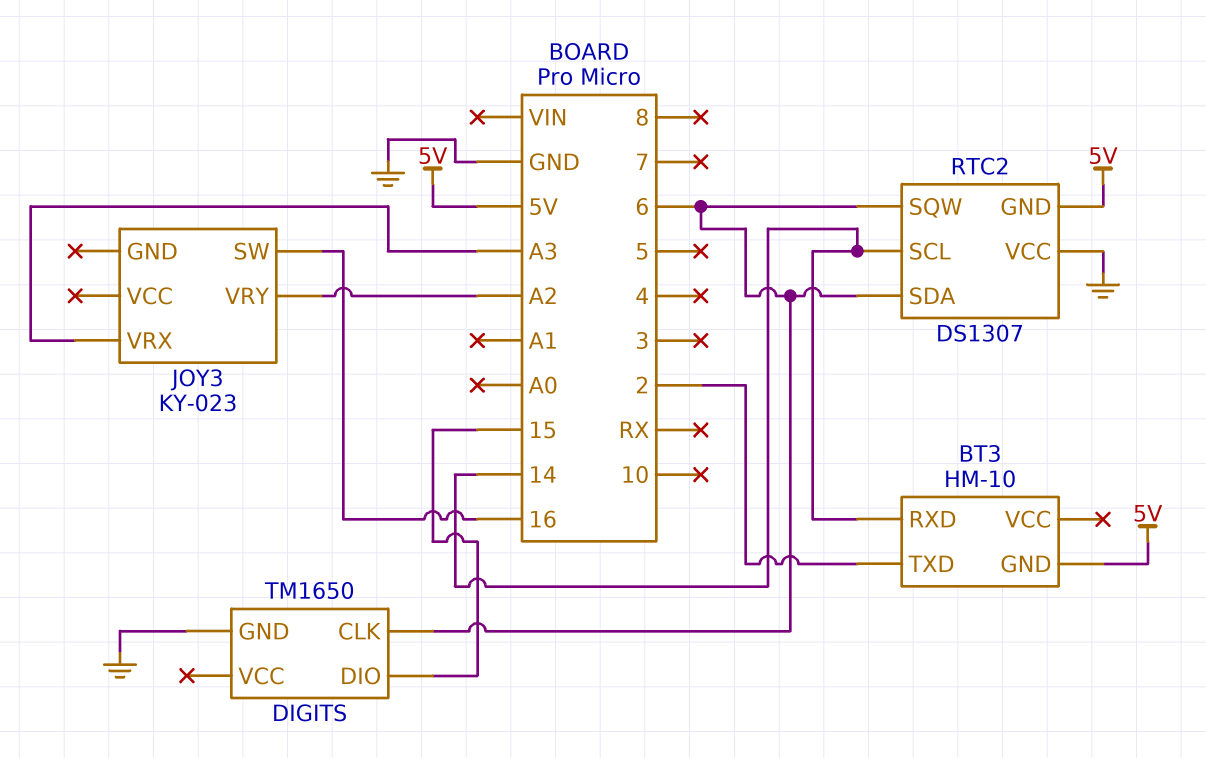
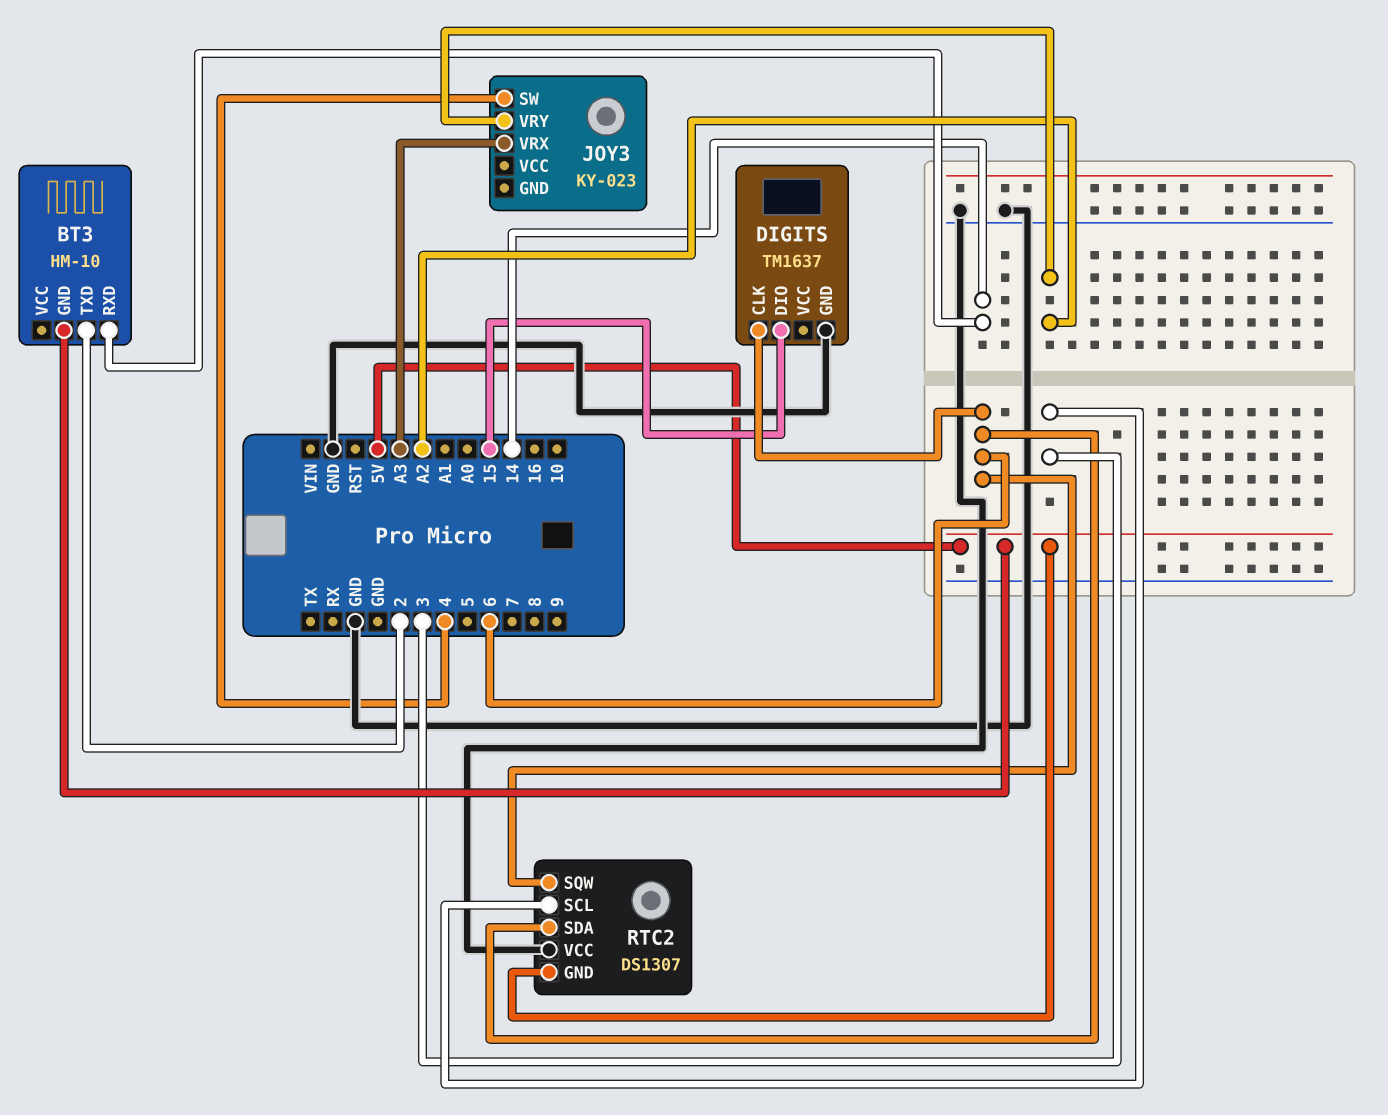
DIGITS: TM1650 -> TM1637
JOY3 pin SW: 16 -> 4
RTC2 pin SCL: 14 -> 3

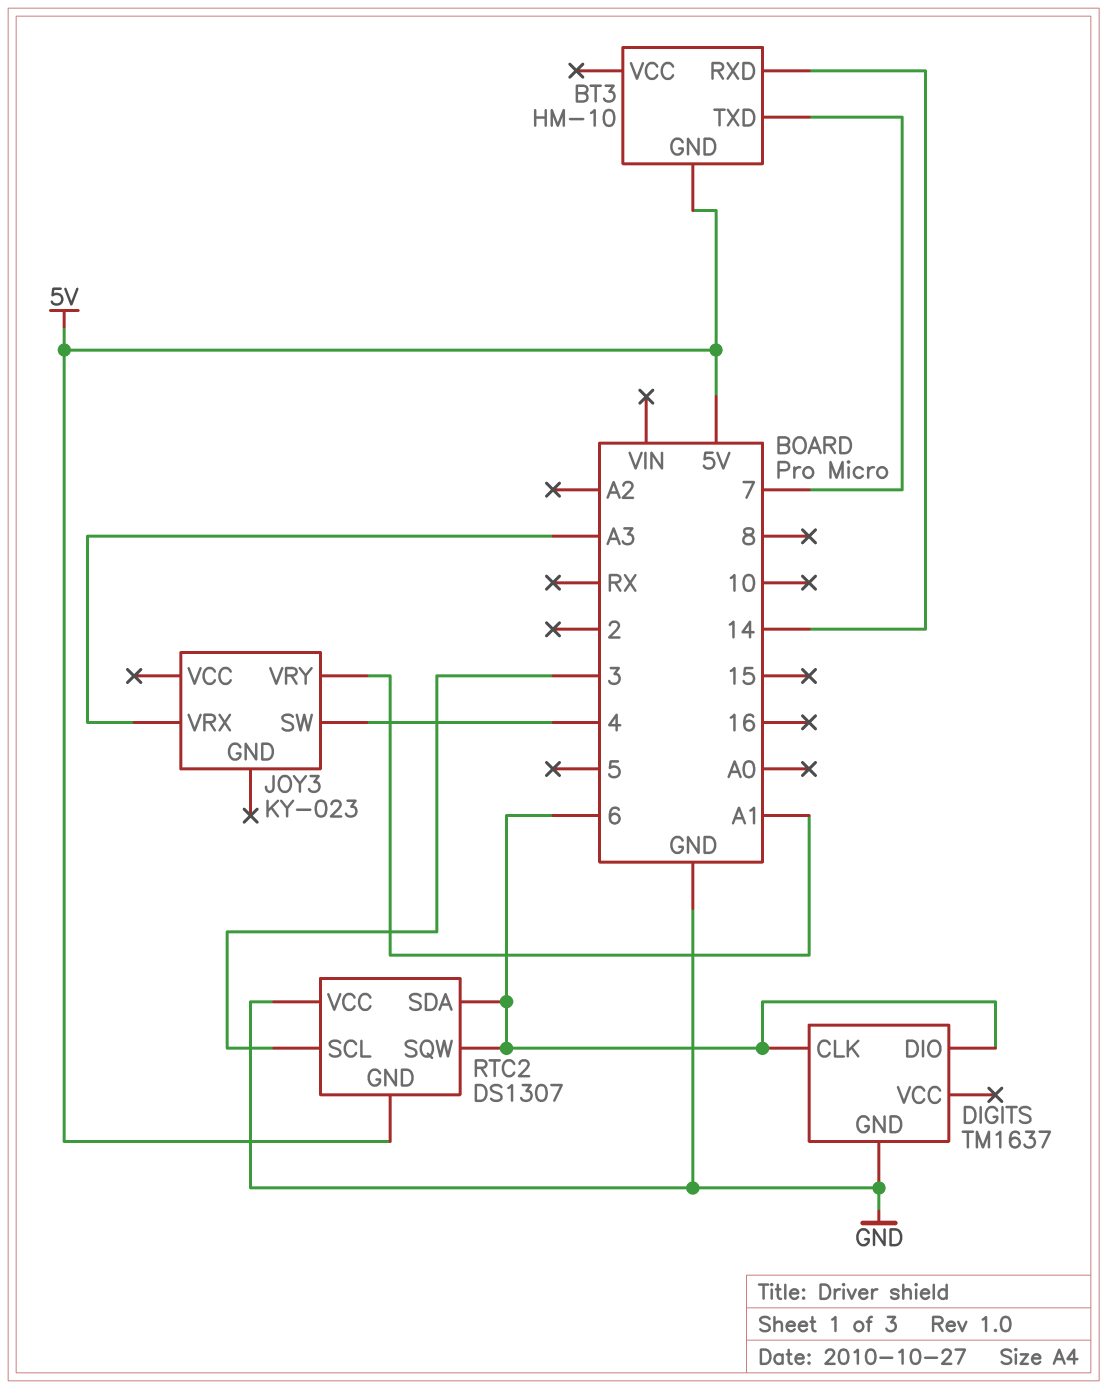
BT3 pin TXD: 2 -> 7
DIGITS pin DIO: 15 -> 6
JOY3 pin VRY: A2 -> A1

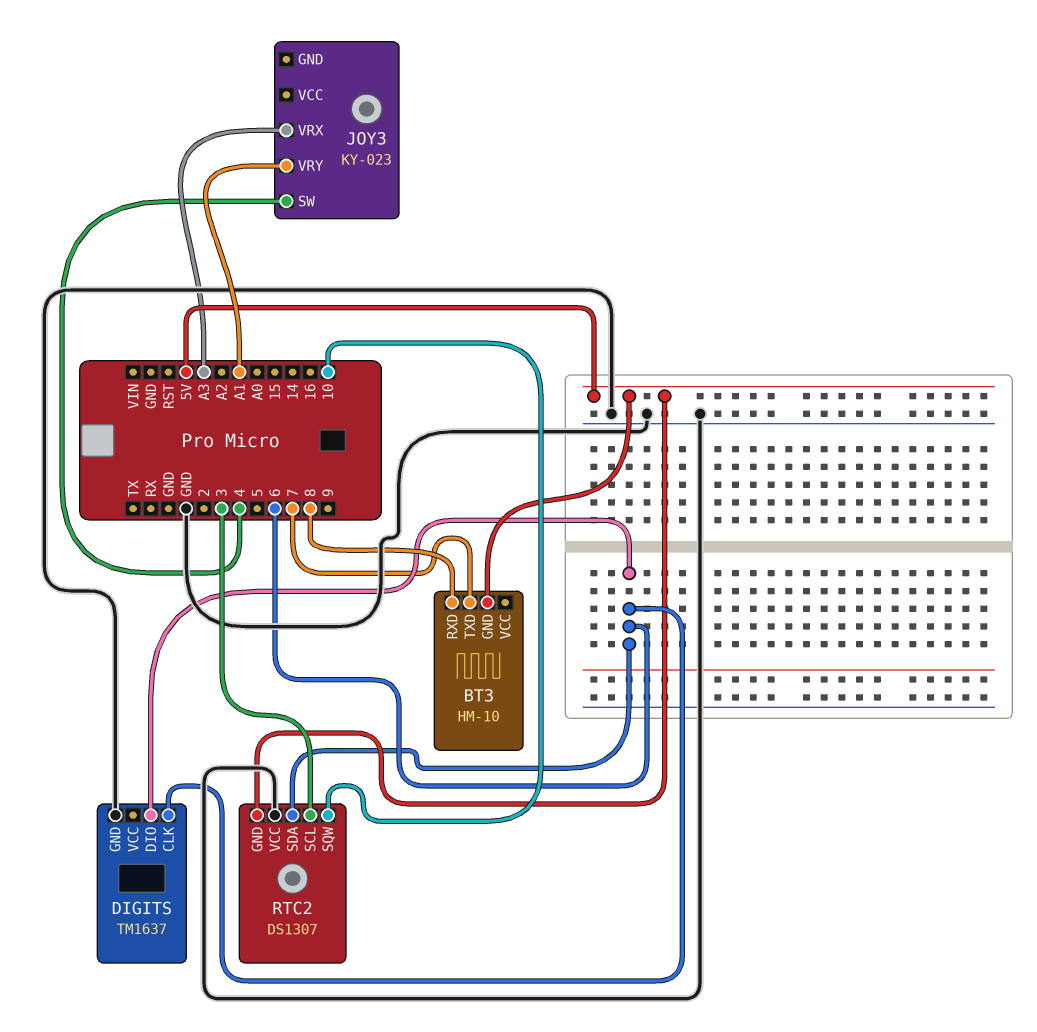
BT3 pin RXD: 14 -> 8
RTC2 pin SQW: 6 -> 10

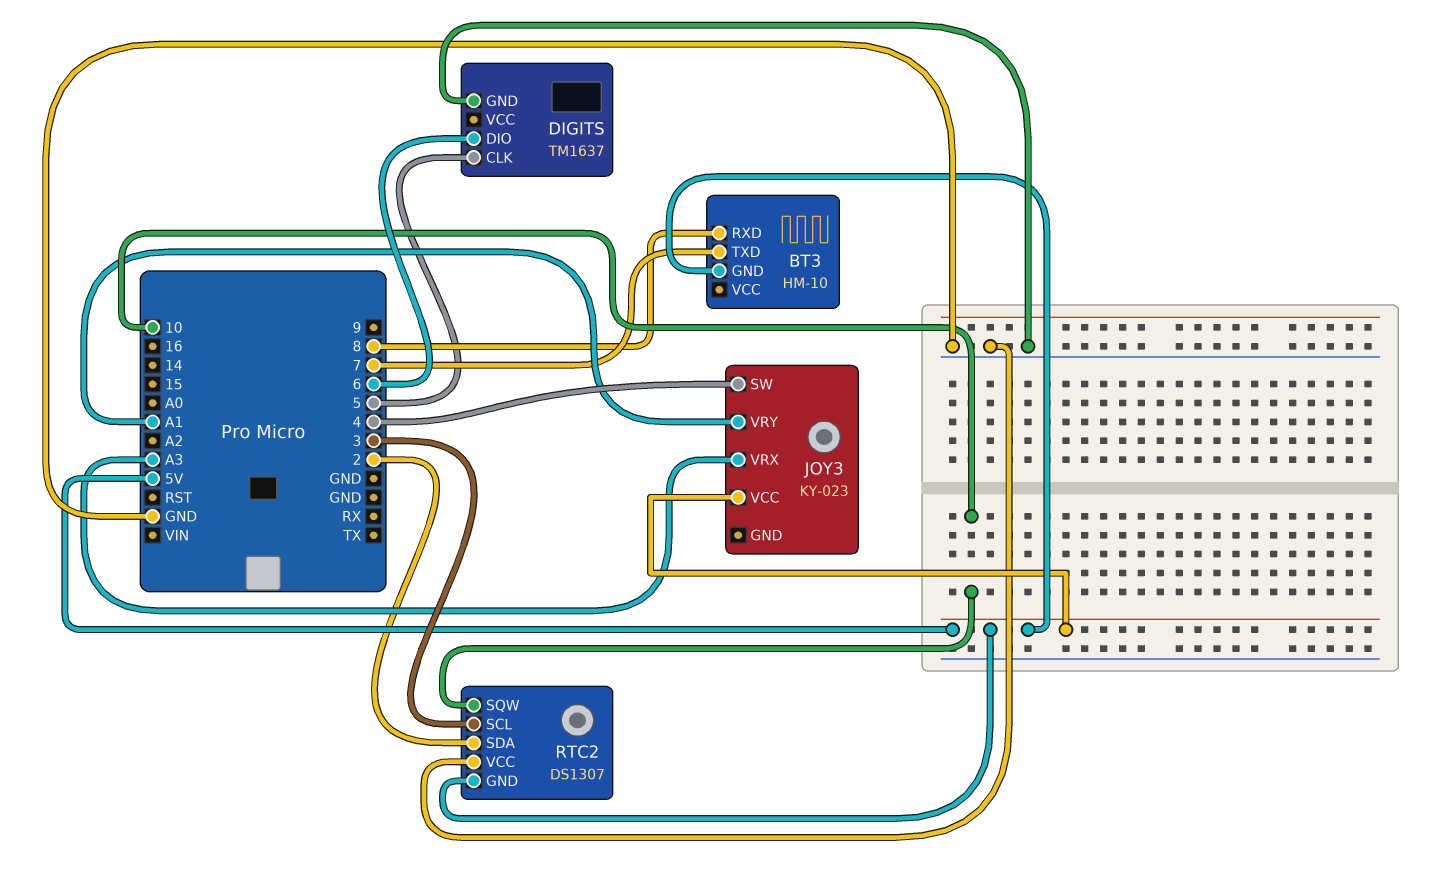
DIGITS pin CLK: 6 -> 5
JOY3 pin VCC: none -> 5V
RTC2 pin SDA: 6 -> 2

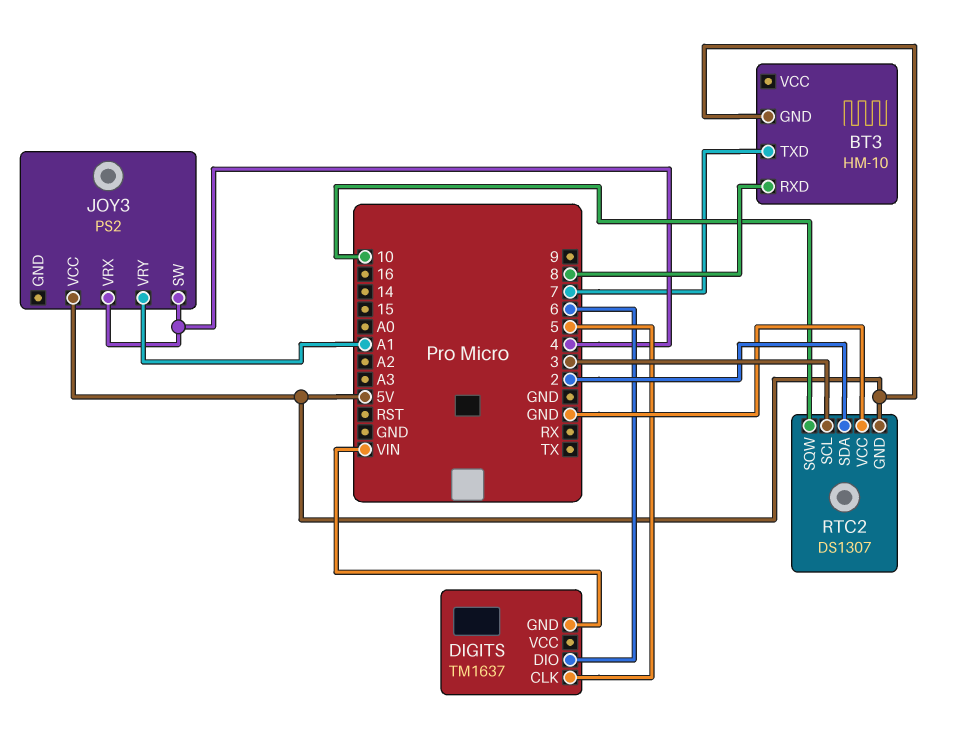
DIGITS pin GND: GND -> VIN
JOY3: KY-023 -> PS2
JOY3 pin VRX: A3 -> 4

